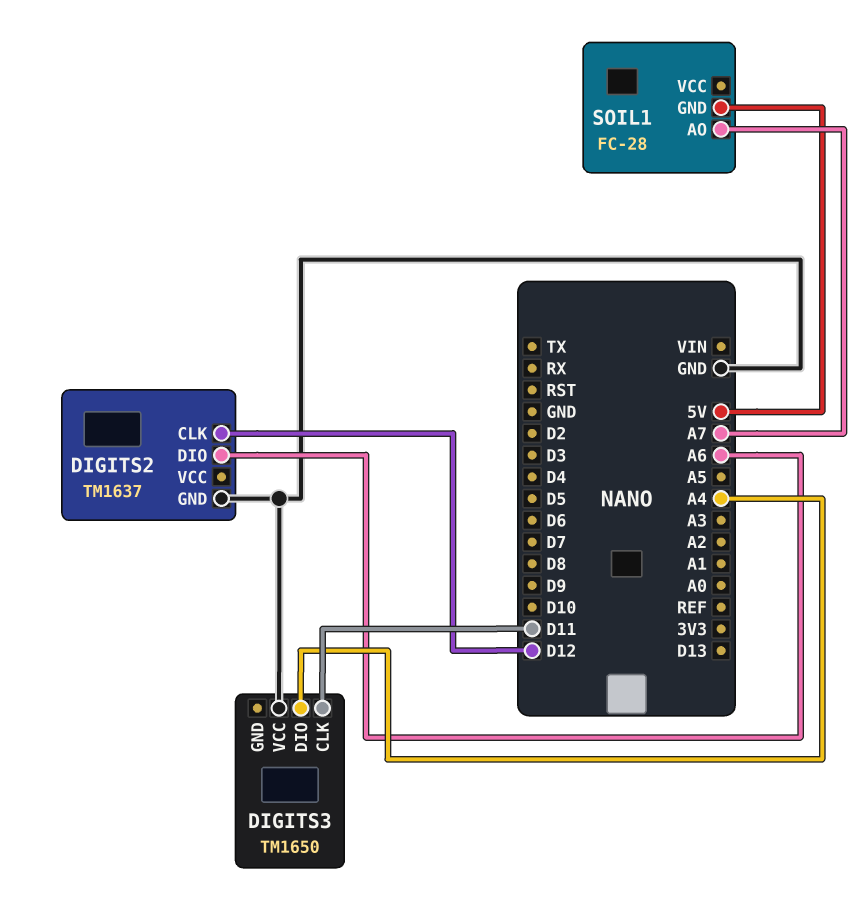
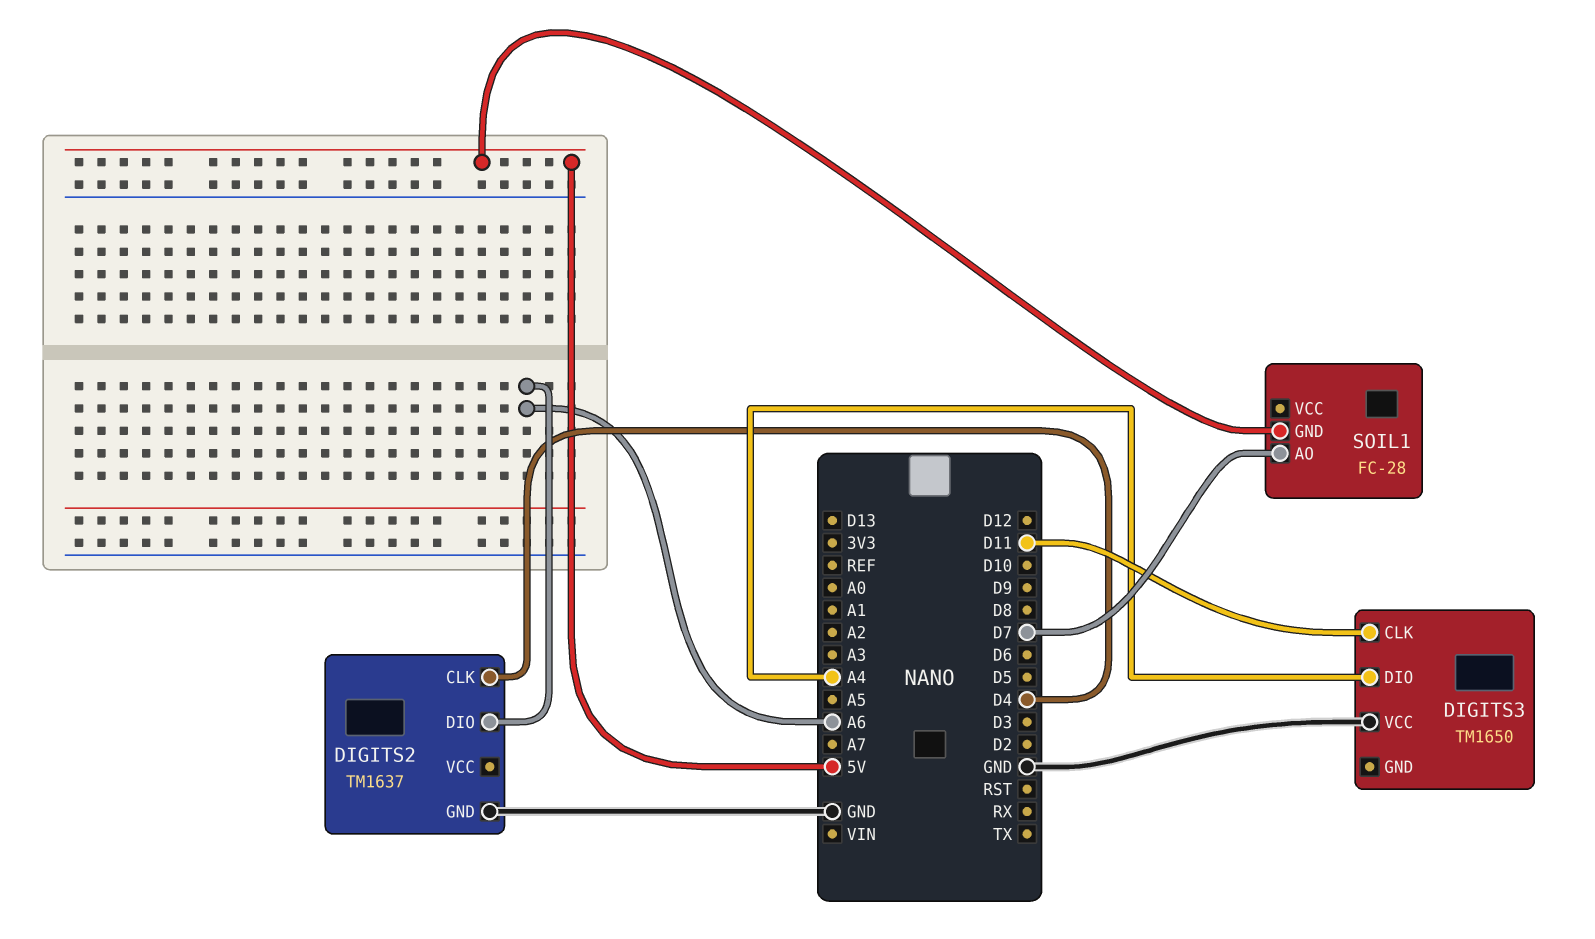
DIGITS2 pin CLK: D12 -> D4
SOIL1 pin AO: A7 -> D7

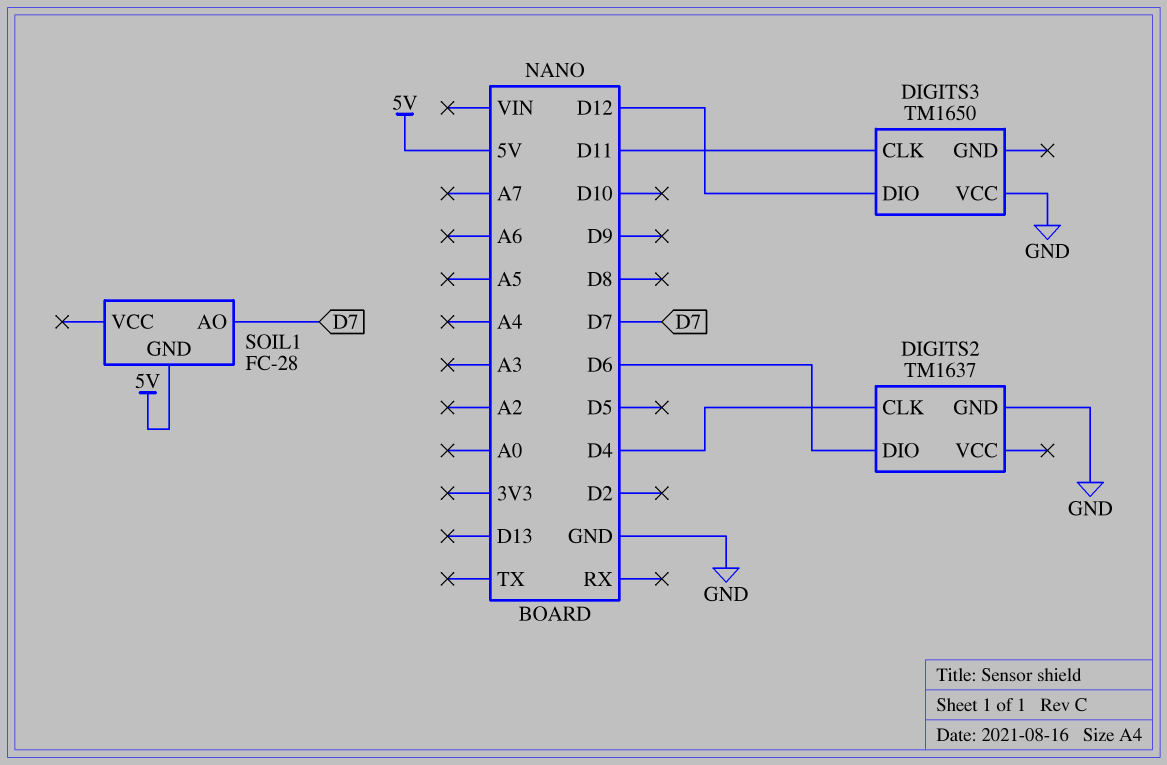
DIGITS2 pin DIO: A6 -> D6
DIGITS3 pin DIO: A4 -> D12

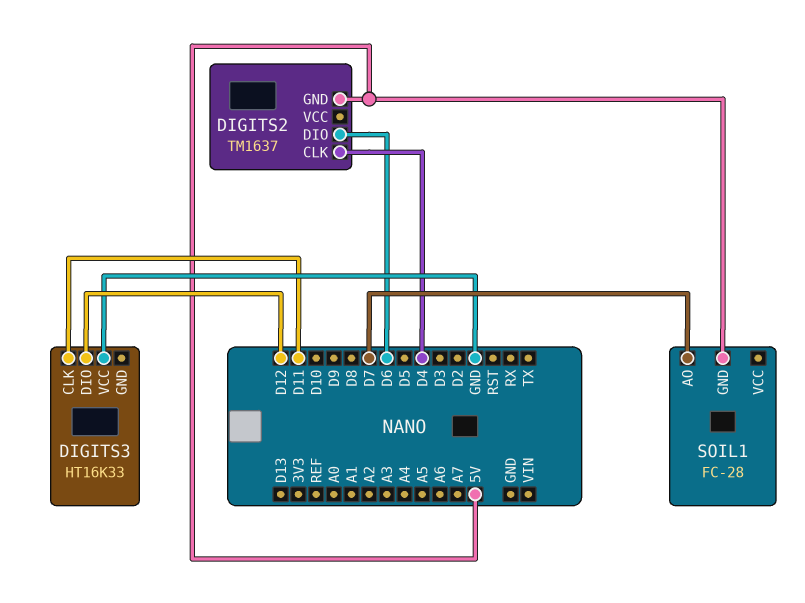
DIGITS2 pin GND: GND -> 5V
DIGITS3: TM1650 -> HT16K33

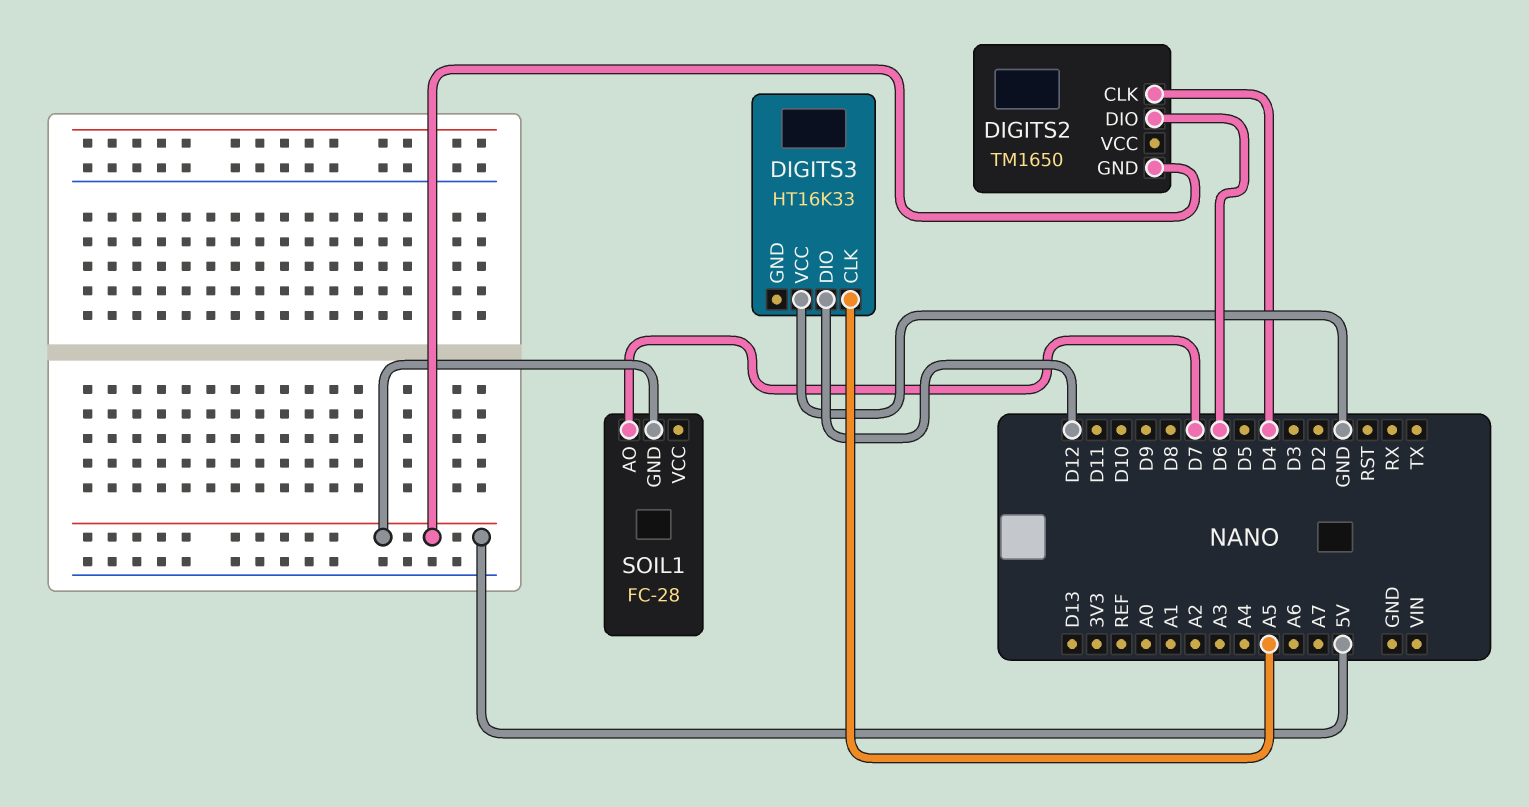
DIGITS2: TM1637 -> TM1650
DIGITS3 pin CLK: D11 -> A5

